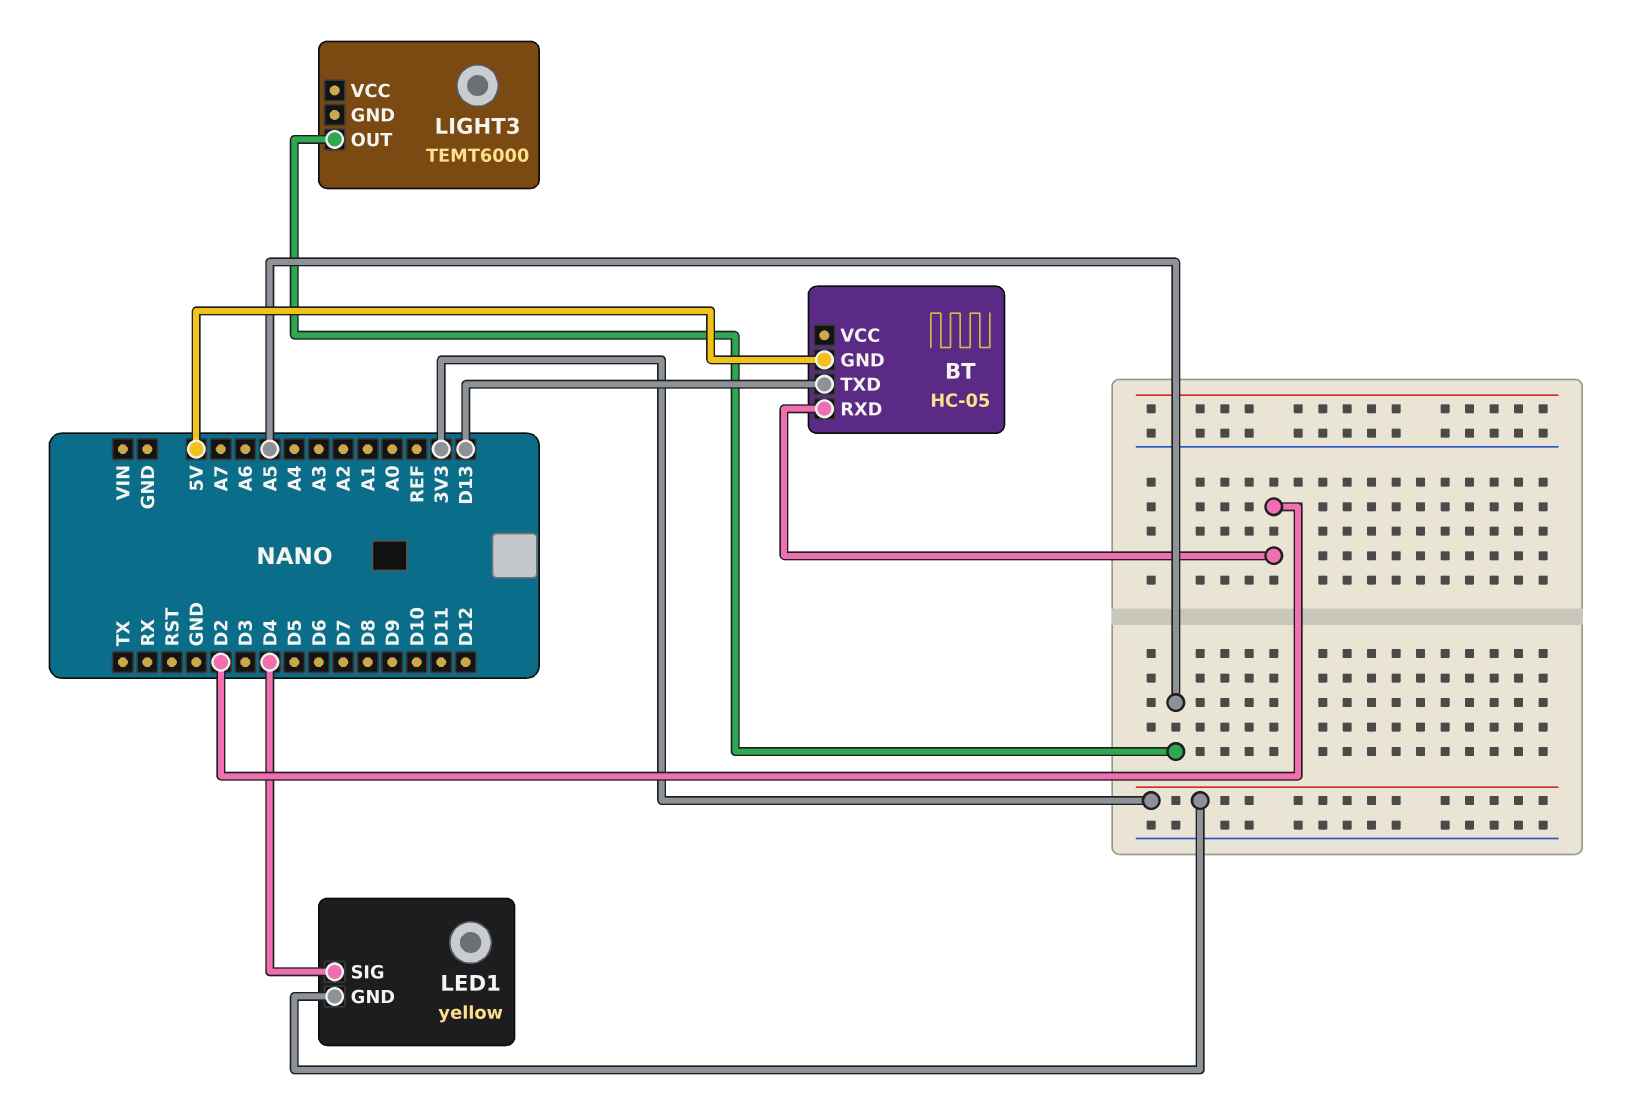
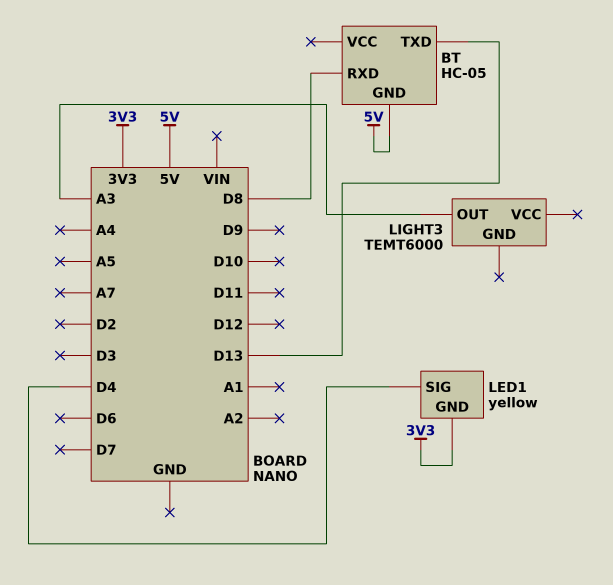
BT pin RXD: D2 -> D8
LIGHT3 pin OUT: A5 -> A3

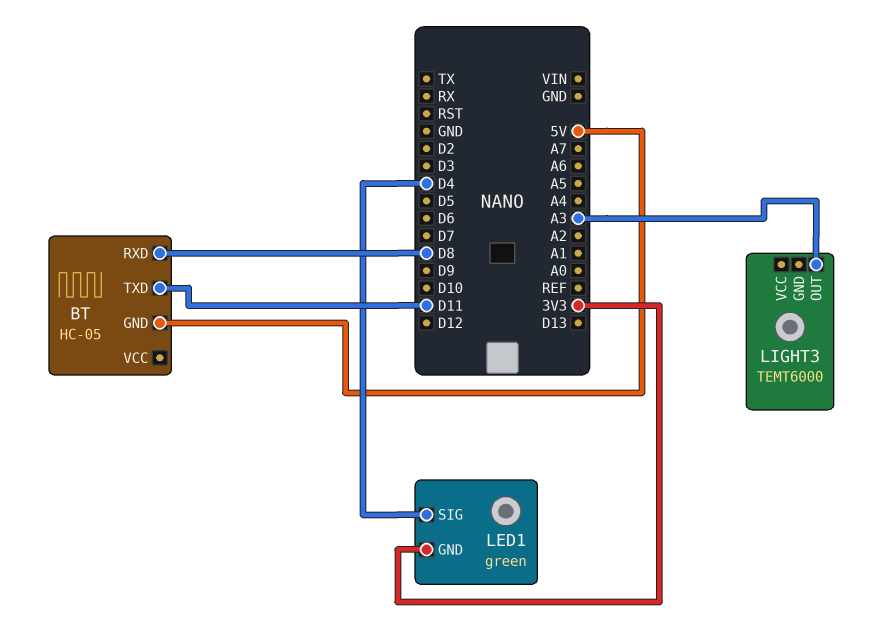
BT pin TXD: D13 -> D11
LED1: yellow -> green

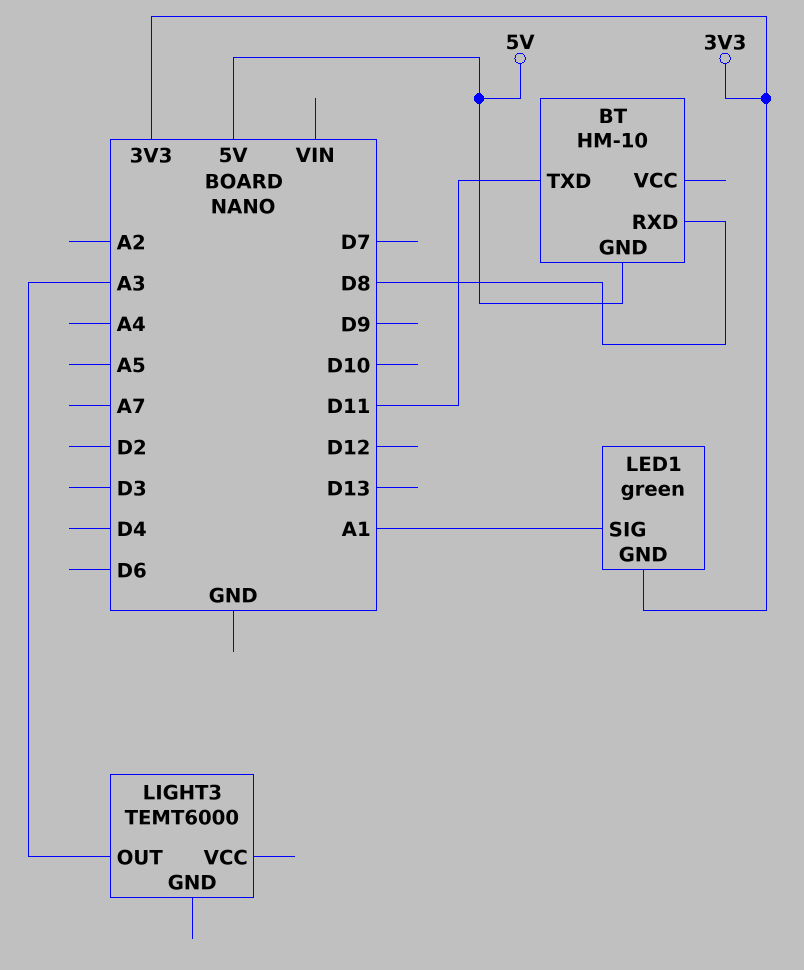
BT: HC-05 -> HM-10
LED1 pin SIG: D4 -> A1

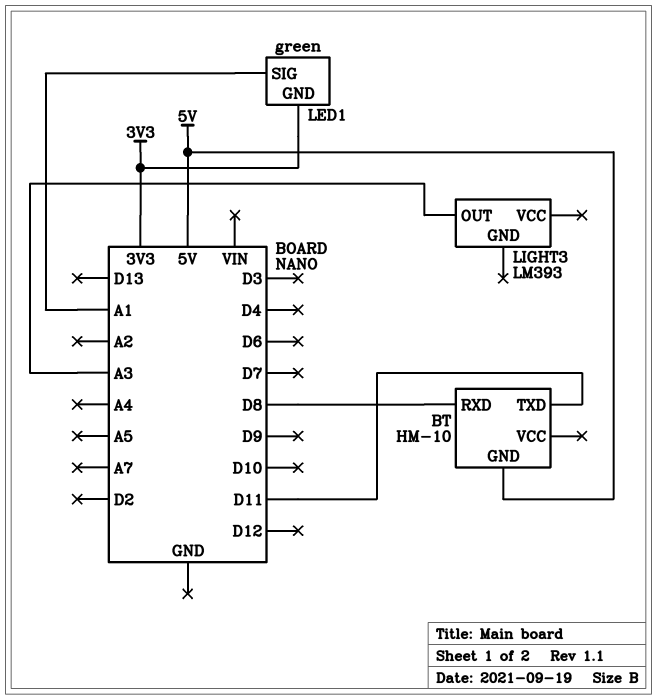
LIGHT3: TEMT6000 -> LM393

